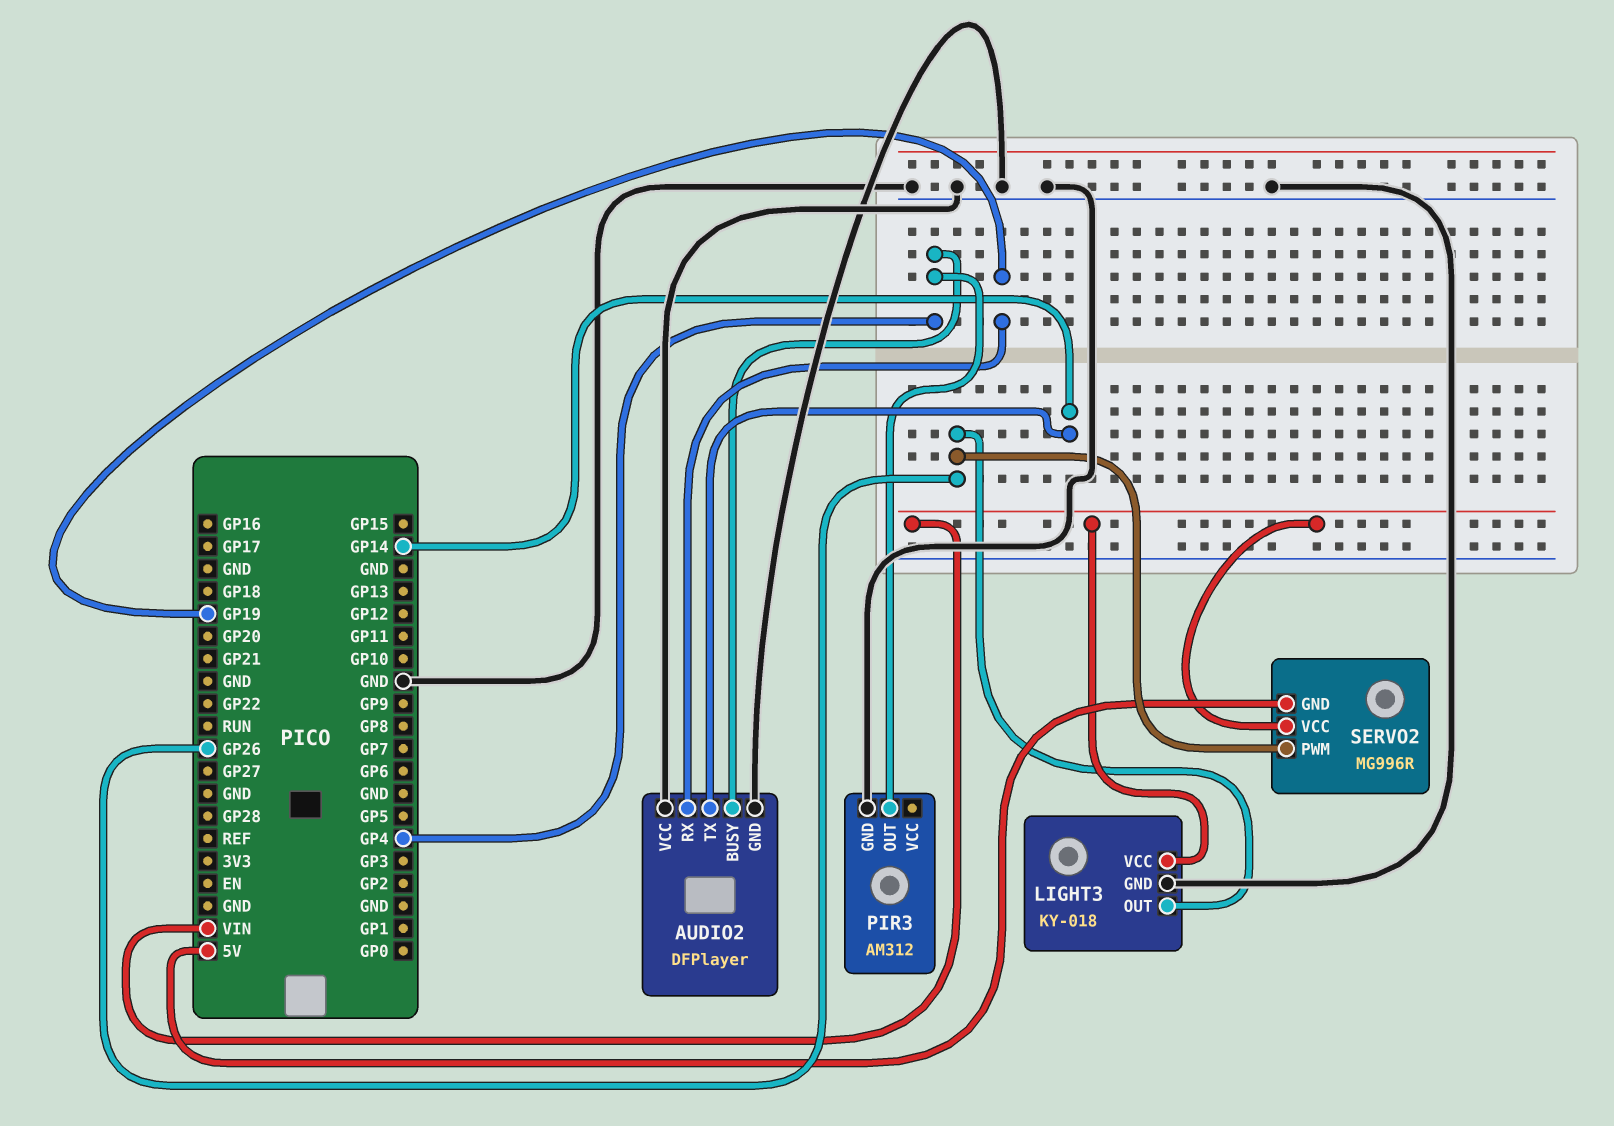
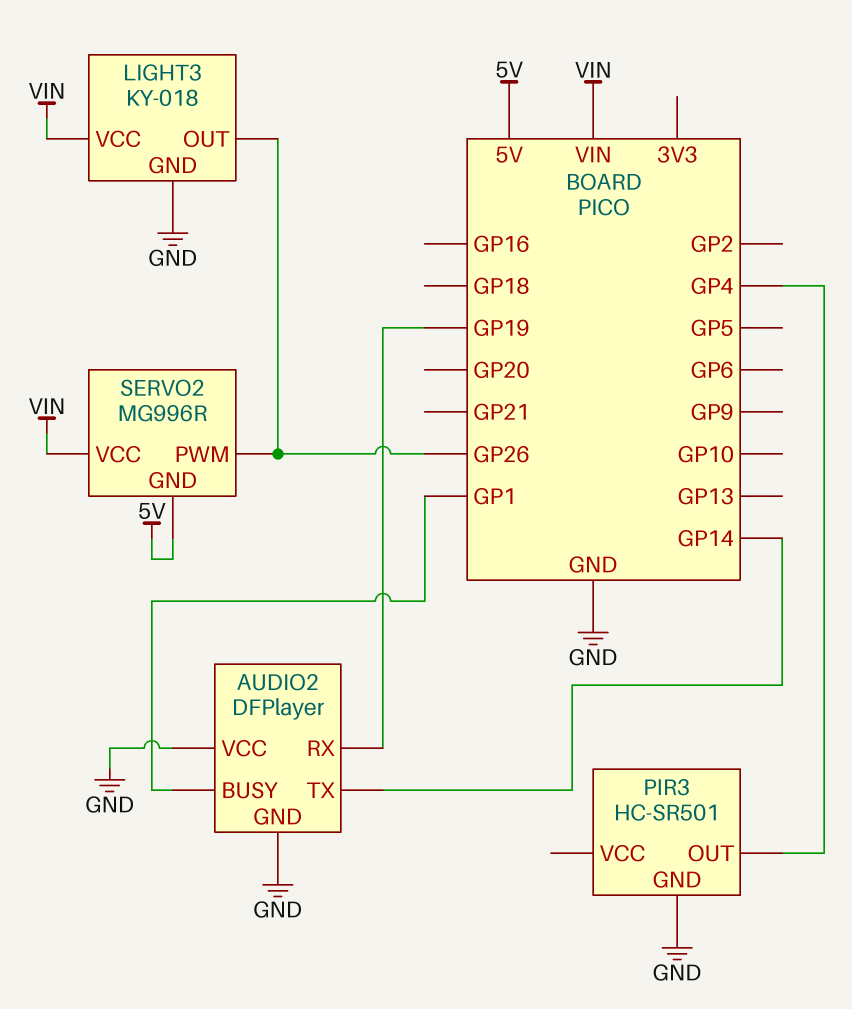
AUDIO2 pin BUSY: GP4 -> GP1
PIR3: AM312 -> HC-SR501

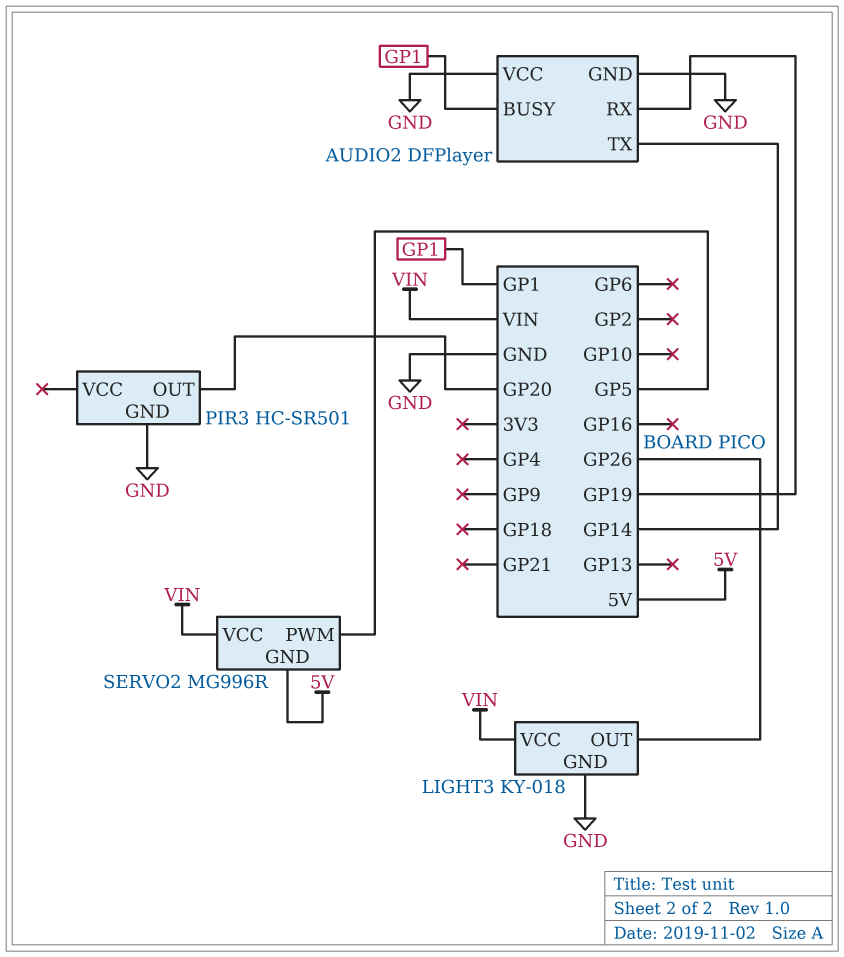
PIR3 pin OUT: GP4 -> GP20
SERVO2 pin PWM: GP26 -> GP5

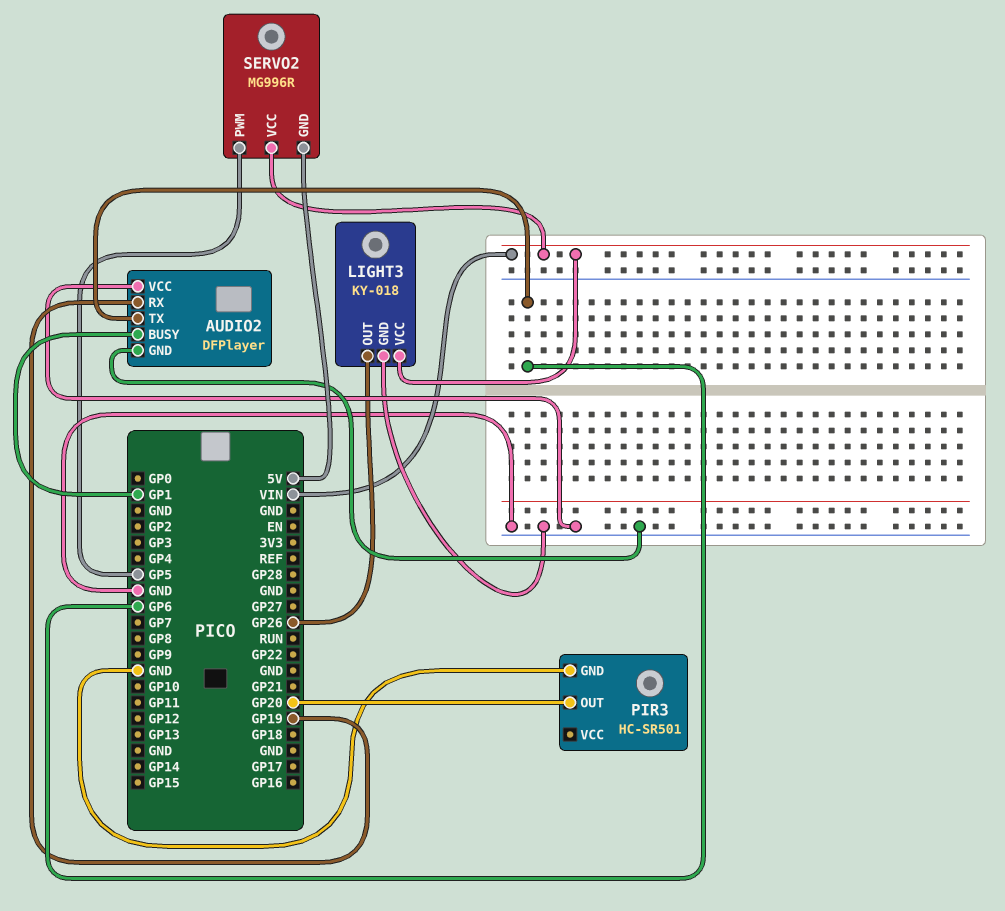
AUDIO2 pin TX: GP14 -> GP6

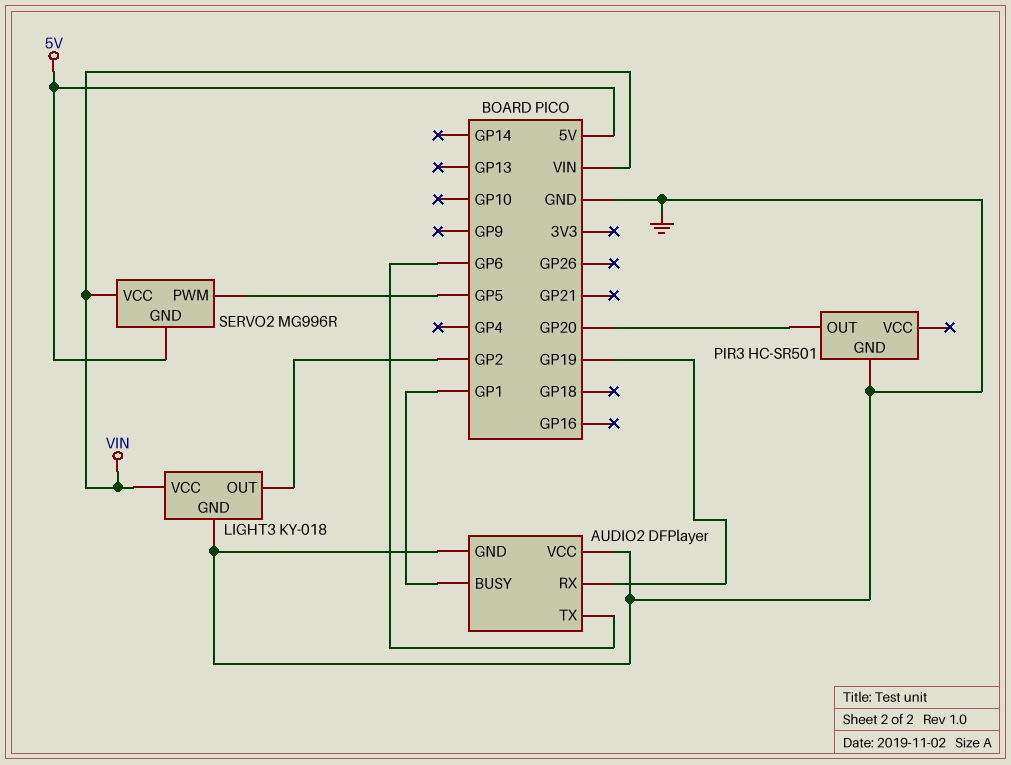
LIGHT3 pin OUT: GP26 -> GP2

